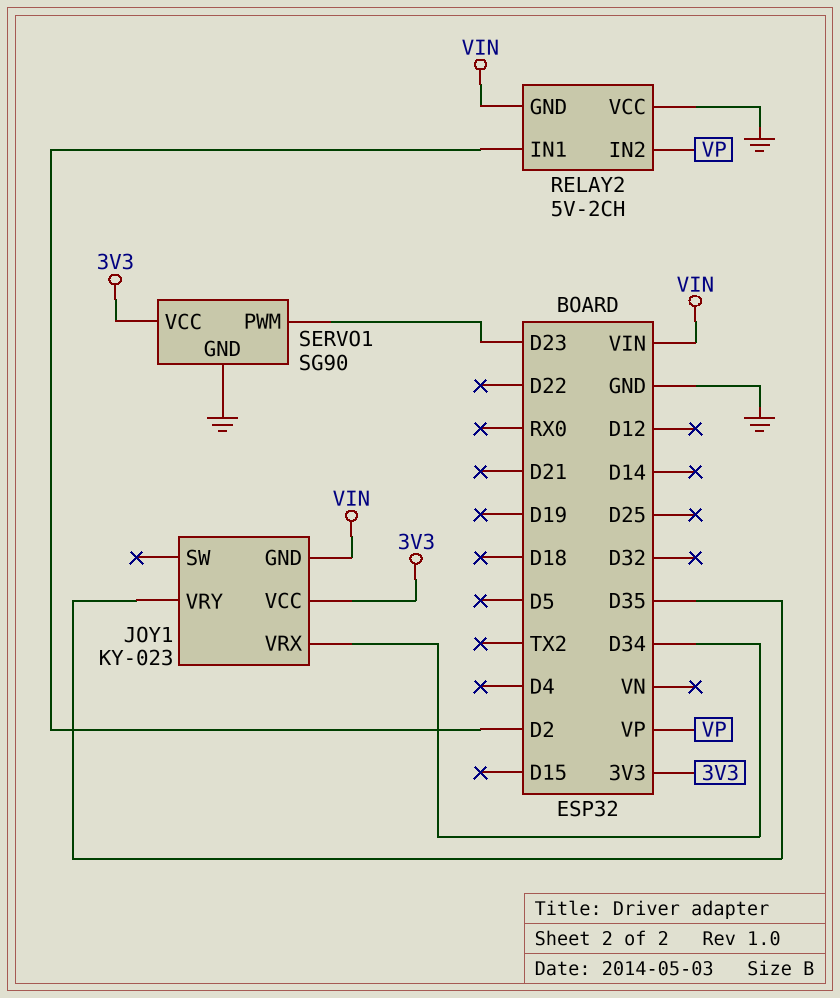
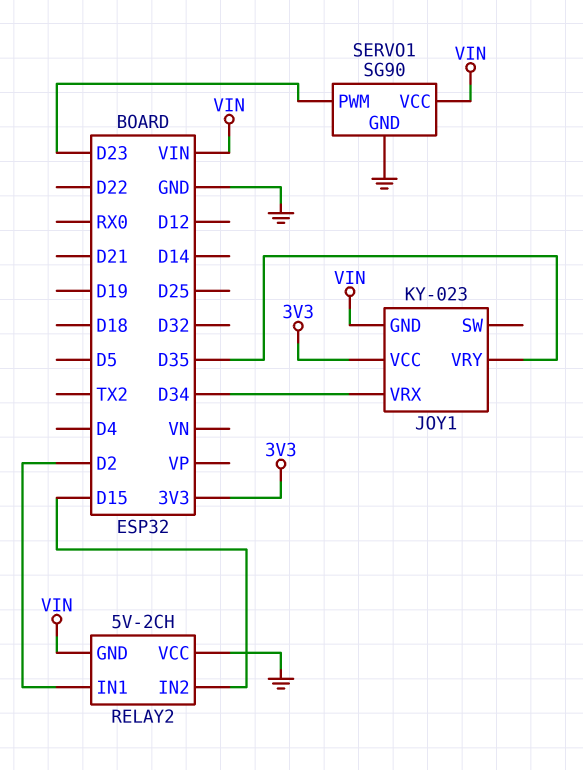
RELAY2 pin IN2: VP -> D15
SERVO1 pin VCC: 3V3 -> VIN

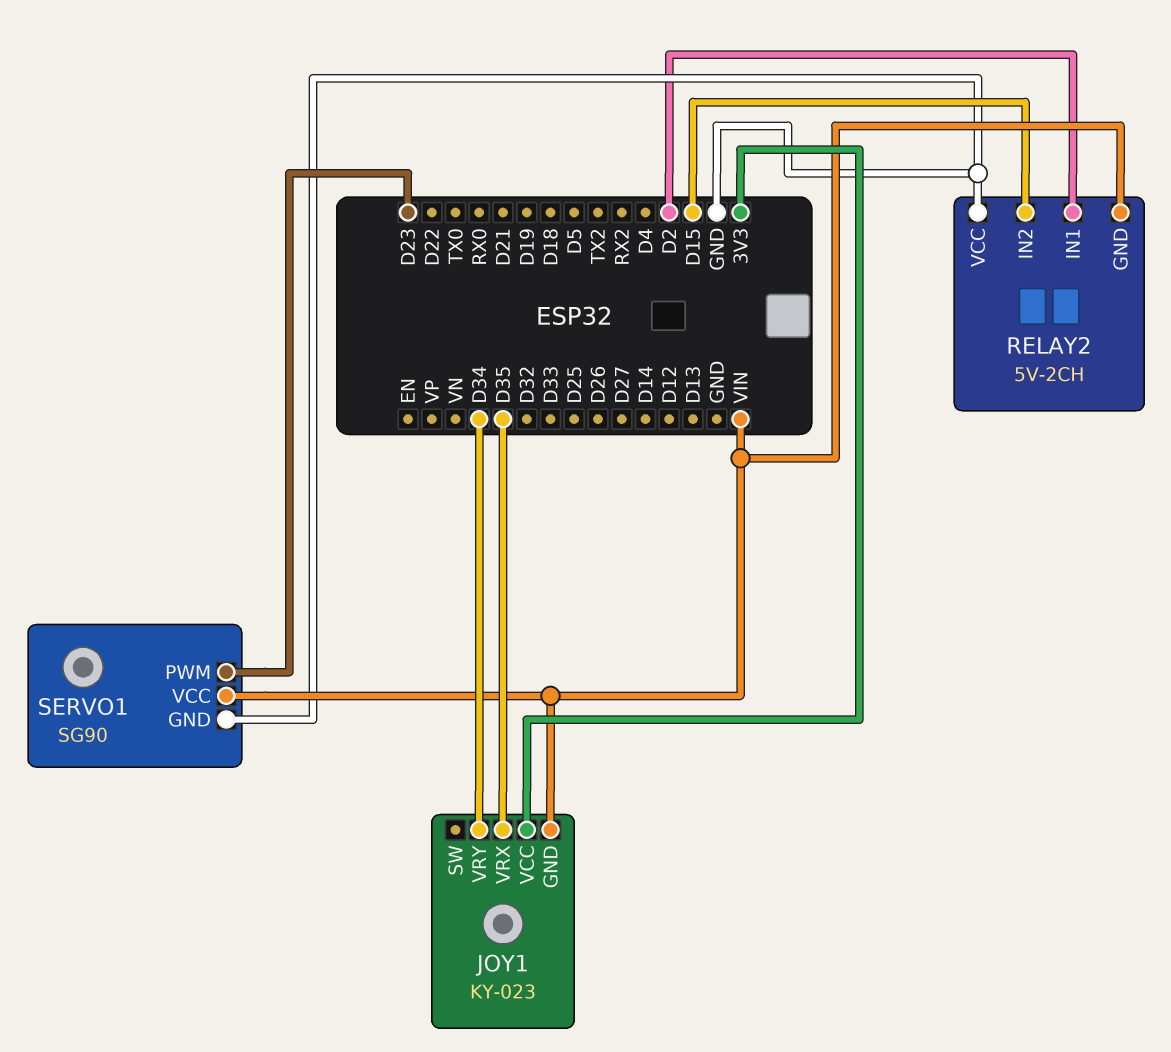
JOY1 pin VRX: D34 -> D35
JOY1 pin VRY: D35 -> D34

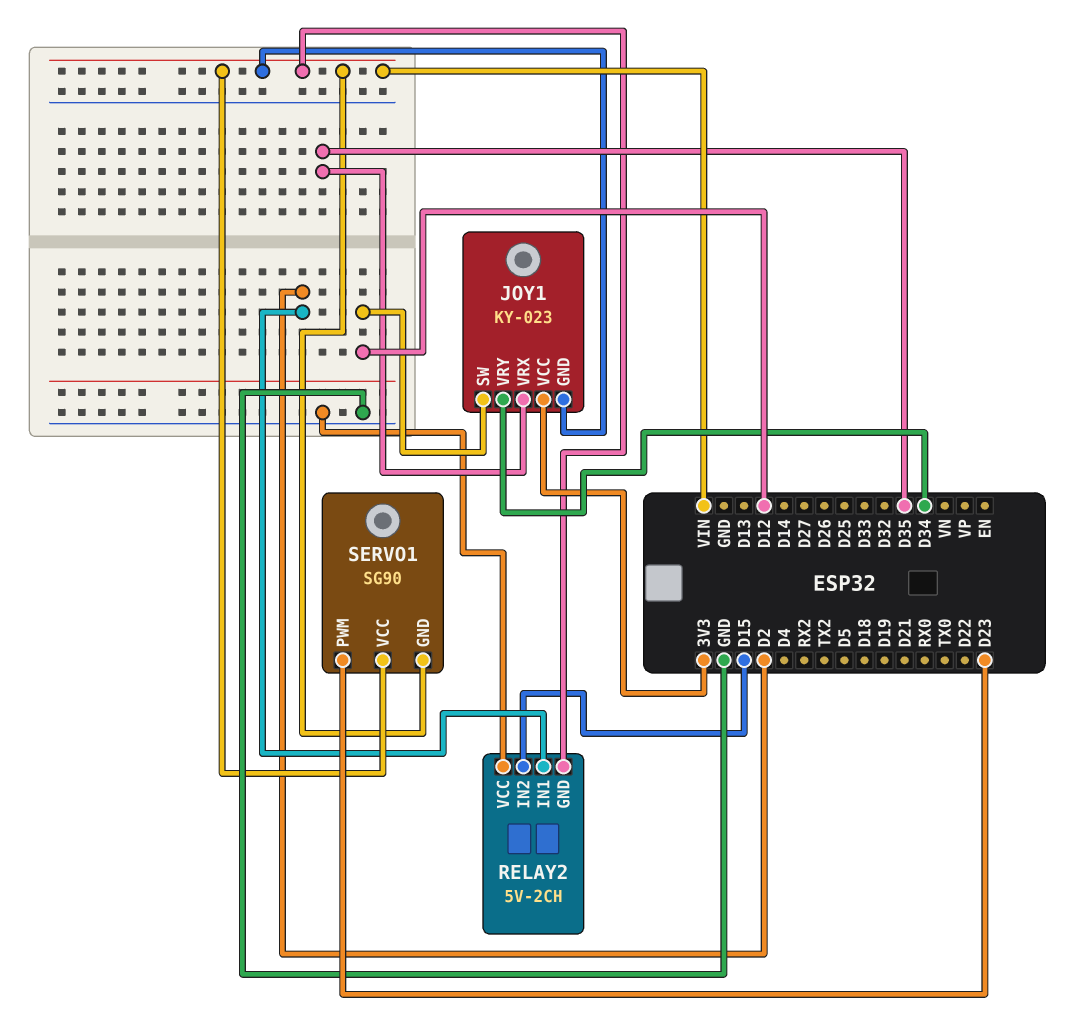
JOY1 pin SW: none -> D12
SERVO1 pin GND: GND -> VIN

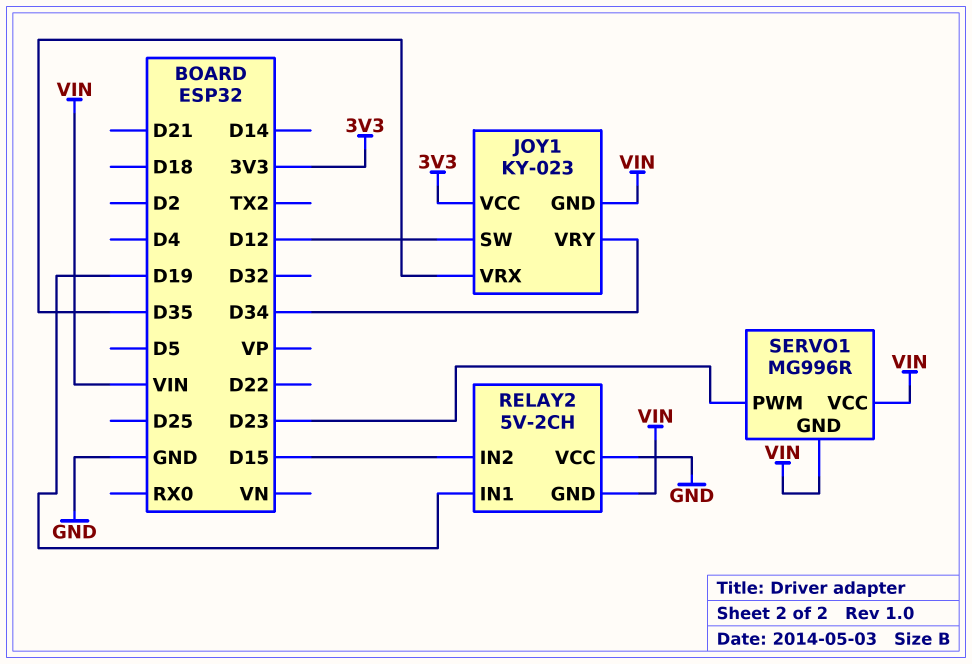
RELAY2 pin IN1: D2 -> D19
SERVO1: SG90 -> MG996R

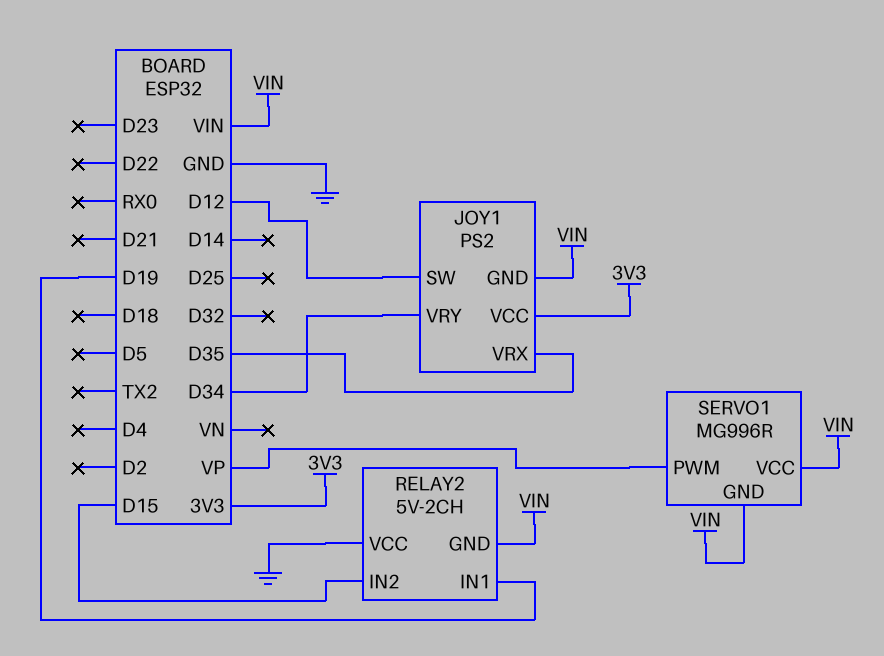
JOY1: KY-023 -> PS2
SERVO1 pin PWM: D23 -> VP

